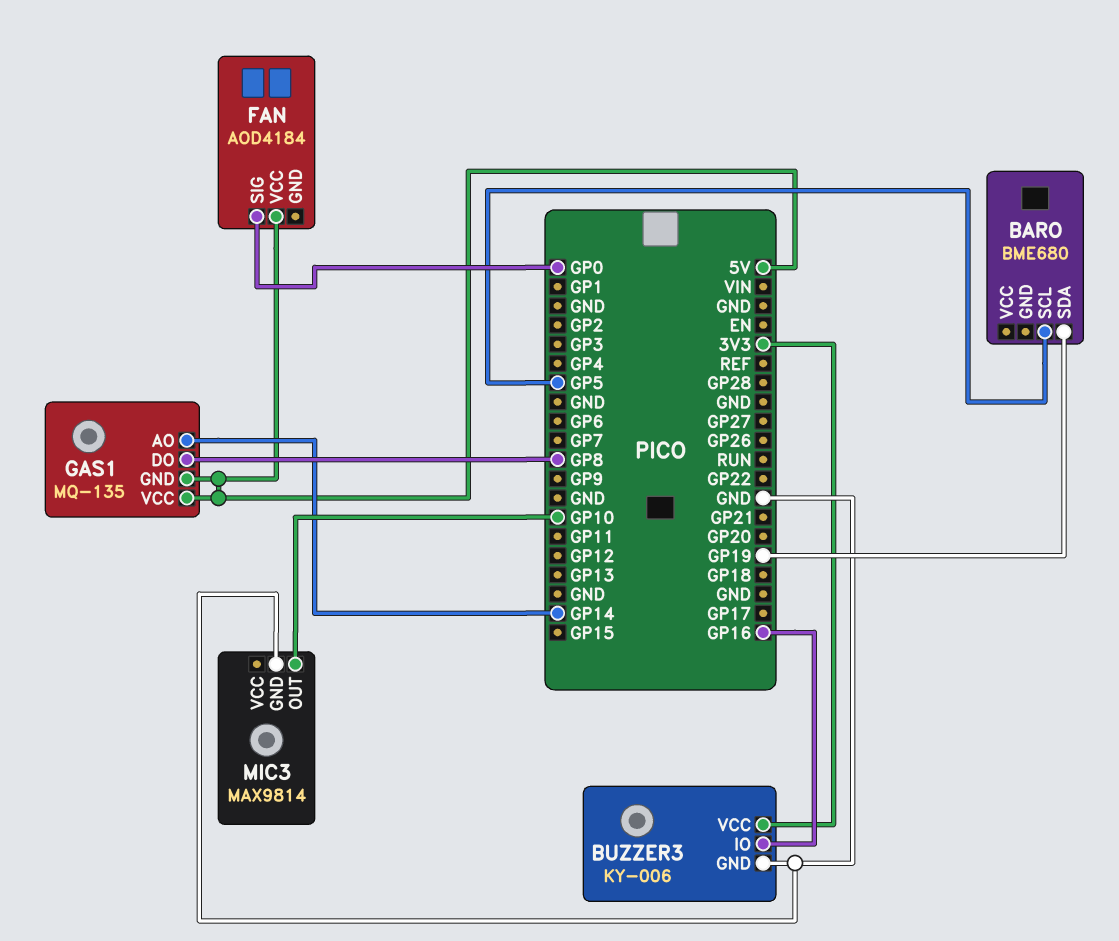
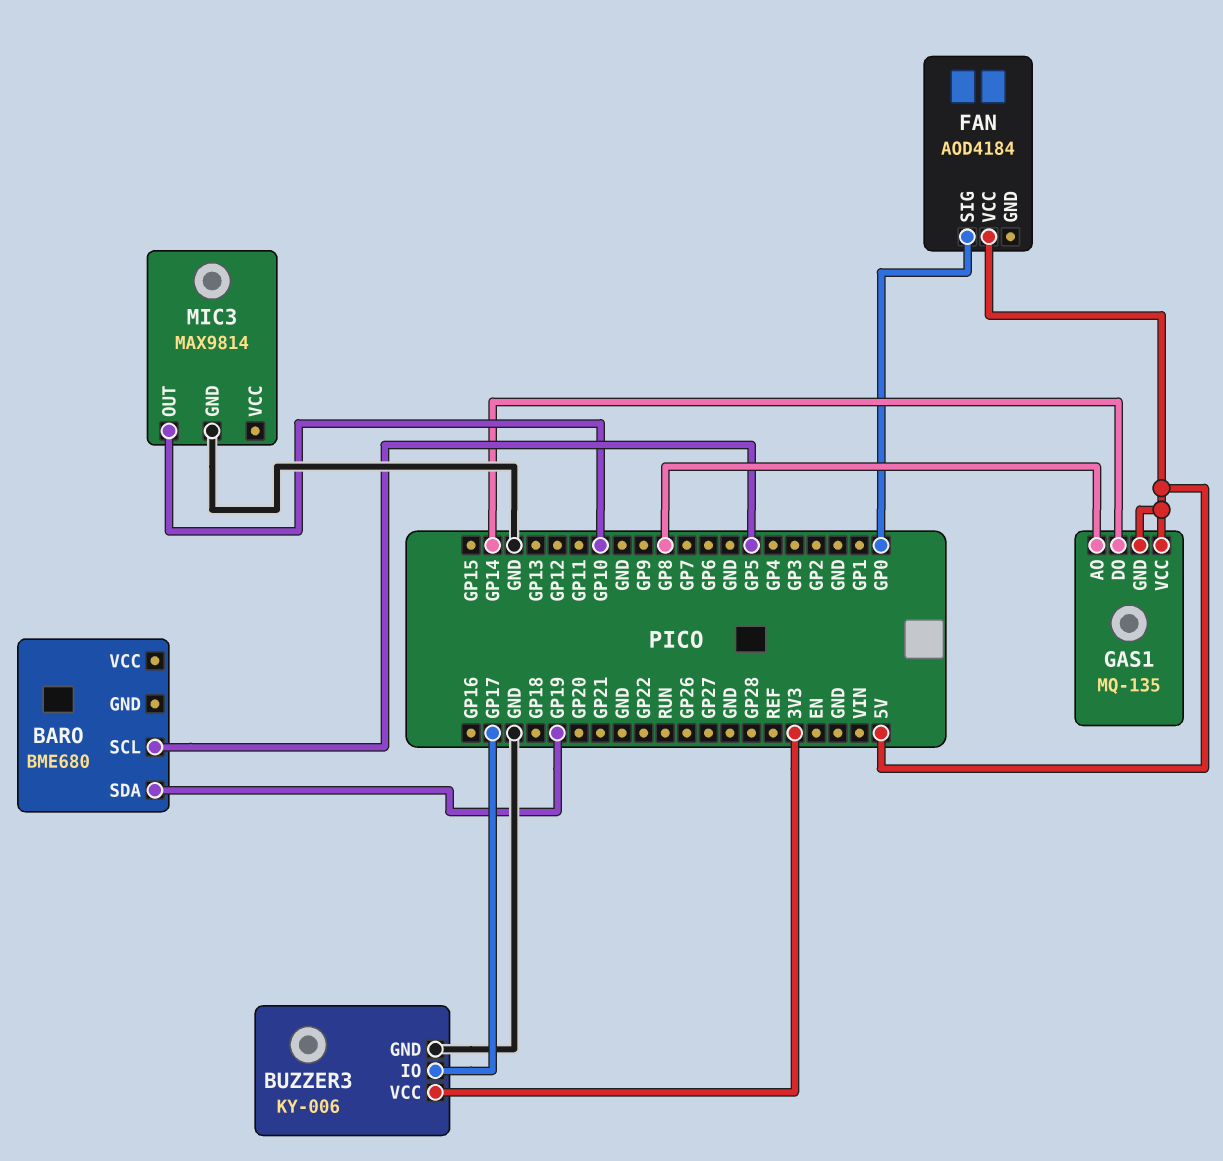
BUZZER3 pin IO: GP16 -> GP17
GAS1 pin AO: GP14 -> GP8
GAS1 pin DO: GP8 -> GP14

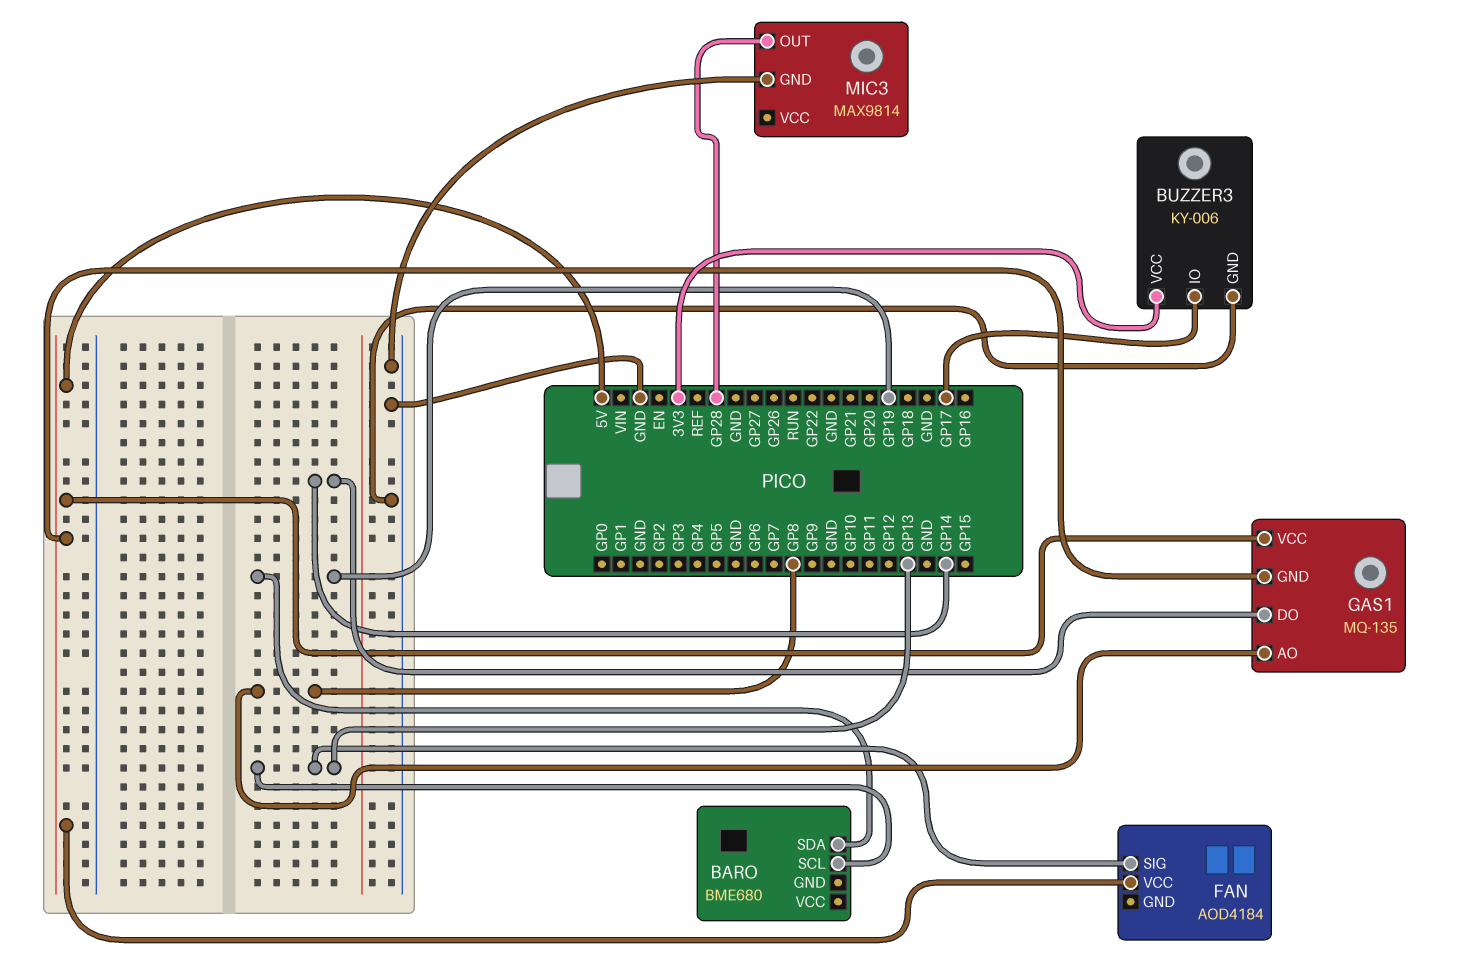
BARO pin SCL: GP5 -> GP13
FAN pin SIG: GP0 -> GP13
MIC3 pin OUT: GP10 -> GP28

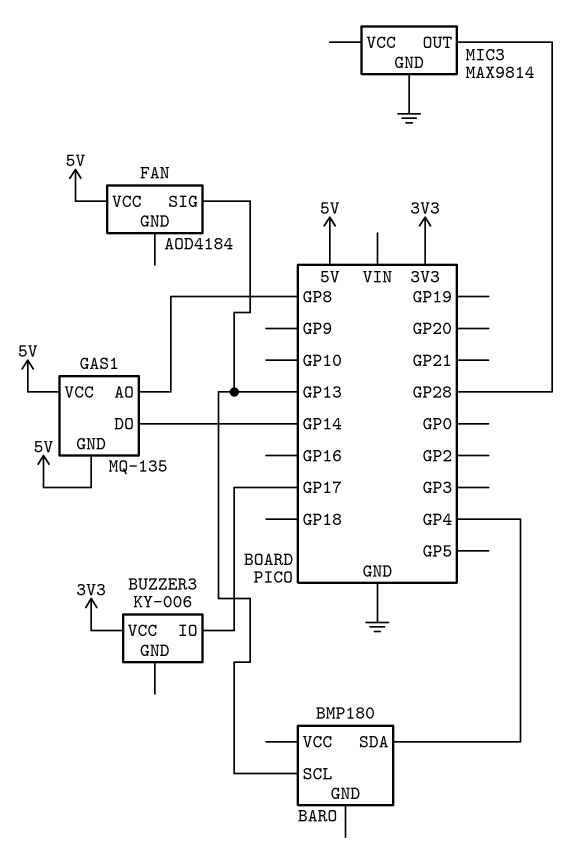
BARO: BME680 -> BMP180
BARO pin SDA: GP19 -> GP4
BUZZER3 pin GND: GND -> none

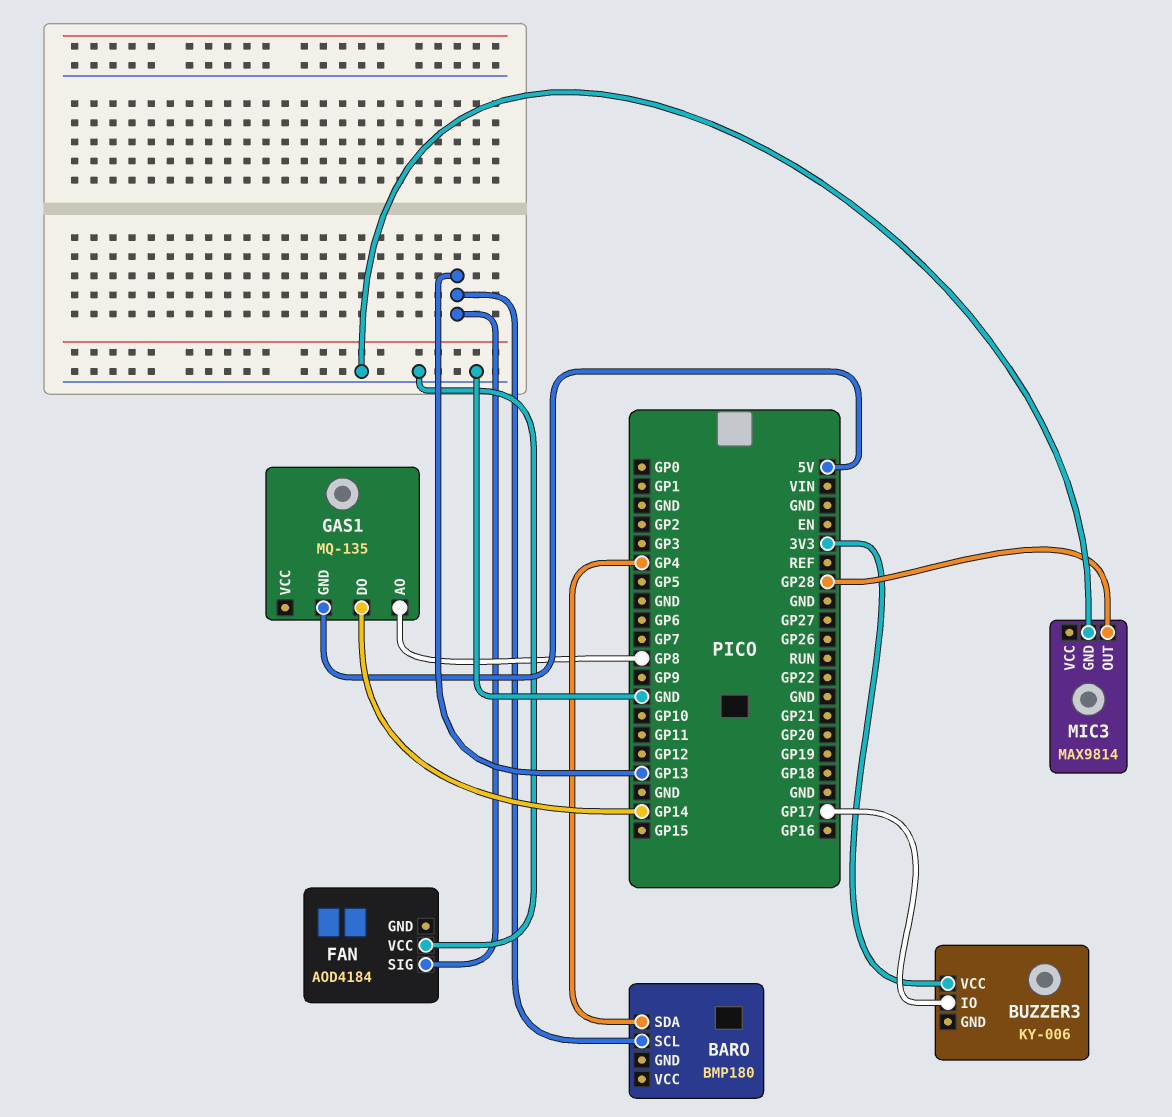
FAN pin VCC: 5V -> GND
GAS1 pin VCC: 5V -> none

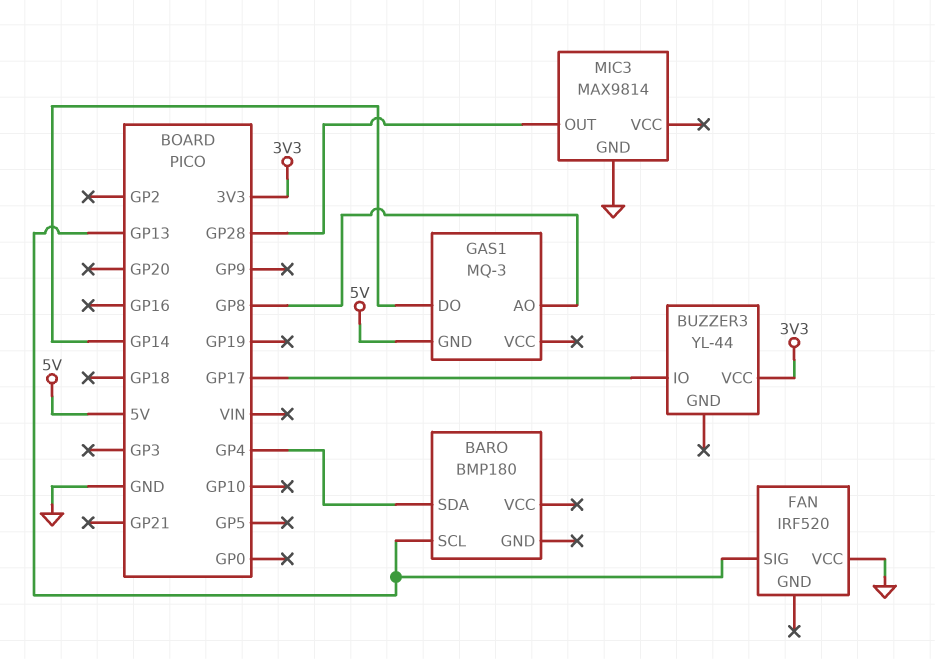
BUZZER3: KY-006 -> YL-44
FAN: AOD4184 -> IRF520
GAS1: MQ-135 -> MQ-3

